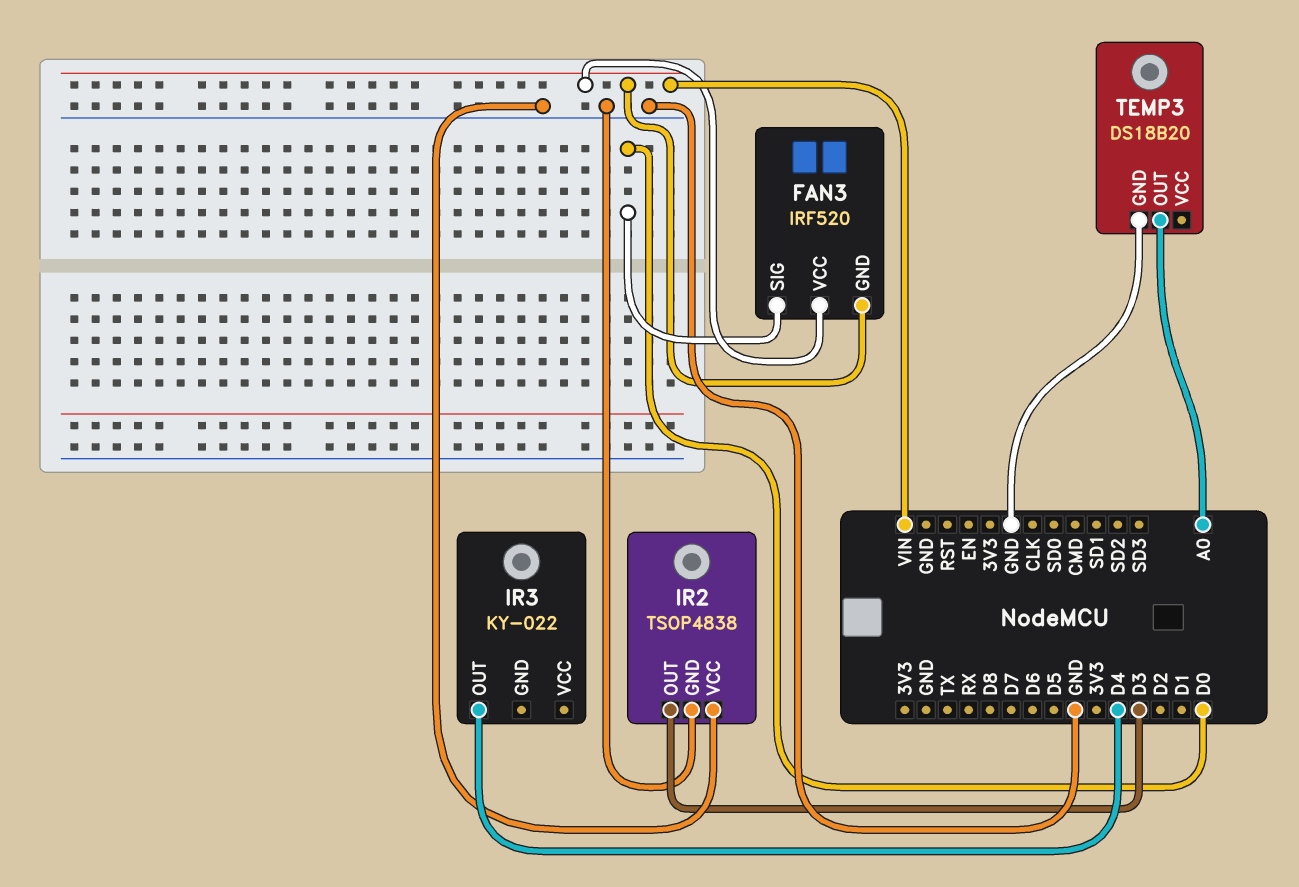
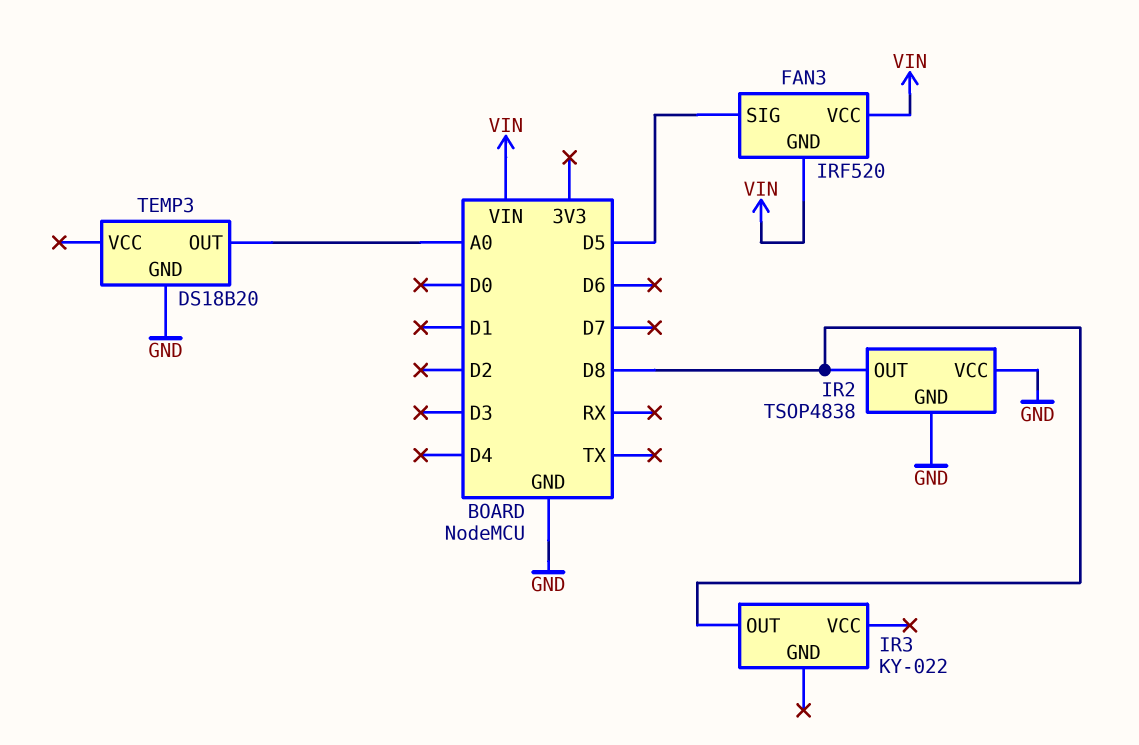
FAN3 pin SIG: D0 -> D5
IR2 pin OUT: D3 -> D8
IR3 pin OUT: D4 -> D8

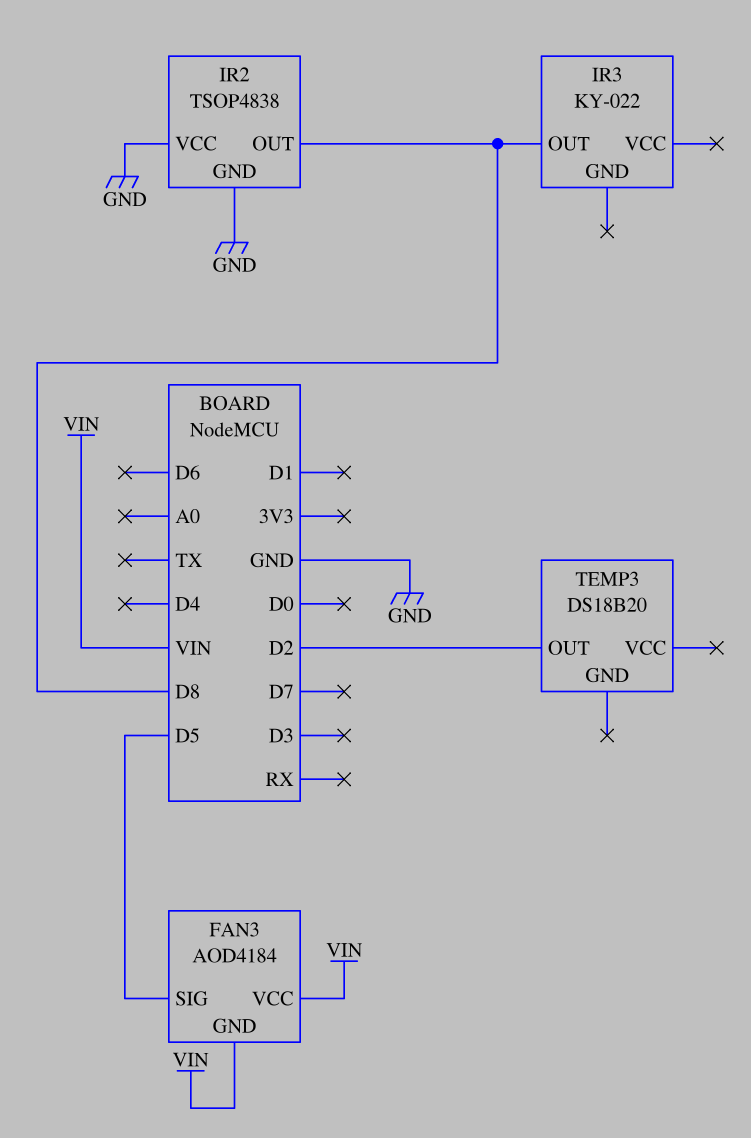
FAN3: IRF520 -> AOD4184
TEMP3 pin GND: GND -> none
TEMP3 pin OUT: A0 -> D2

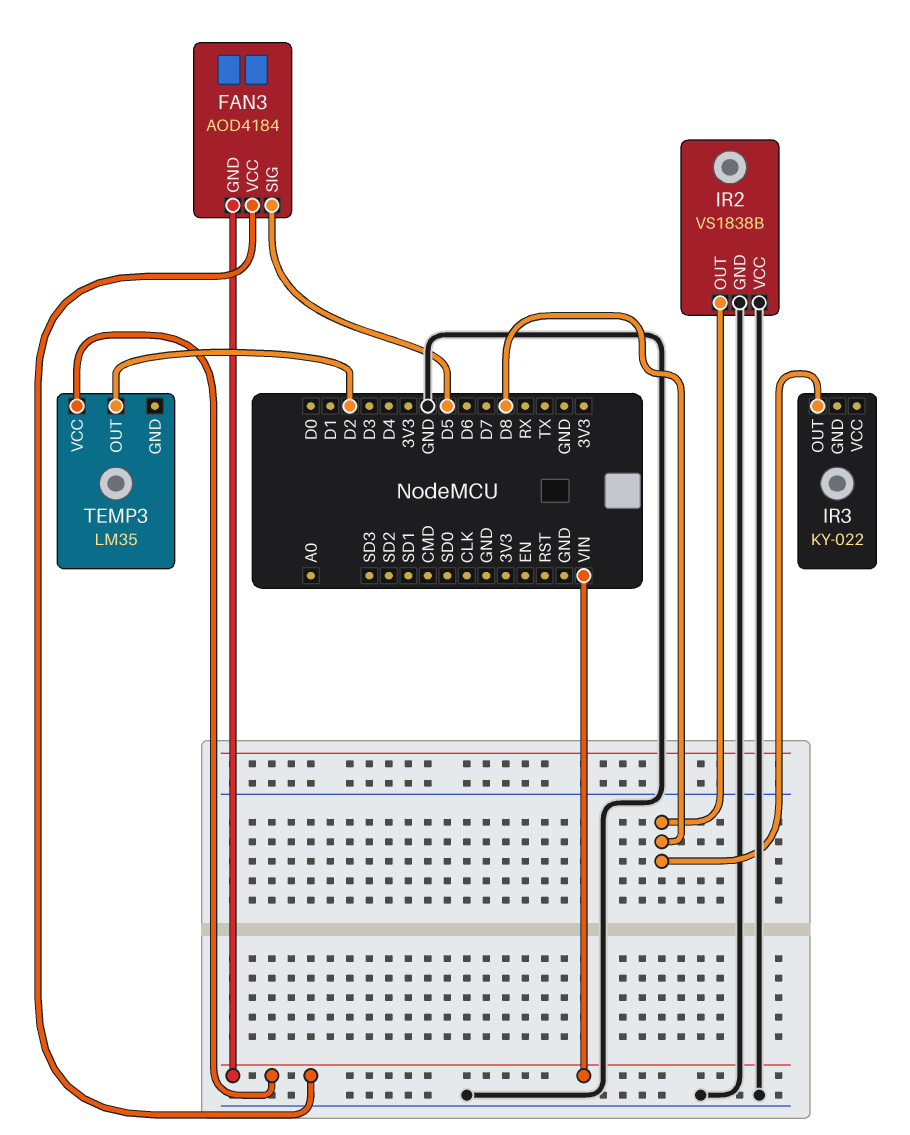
IR2: TSOP4838 -> VS1838B
TEMP3: DS18B20 -> LM35
TEMP3 pin VCC: none -> VIN

